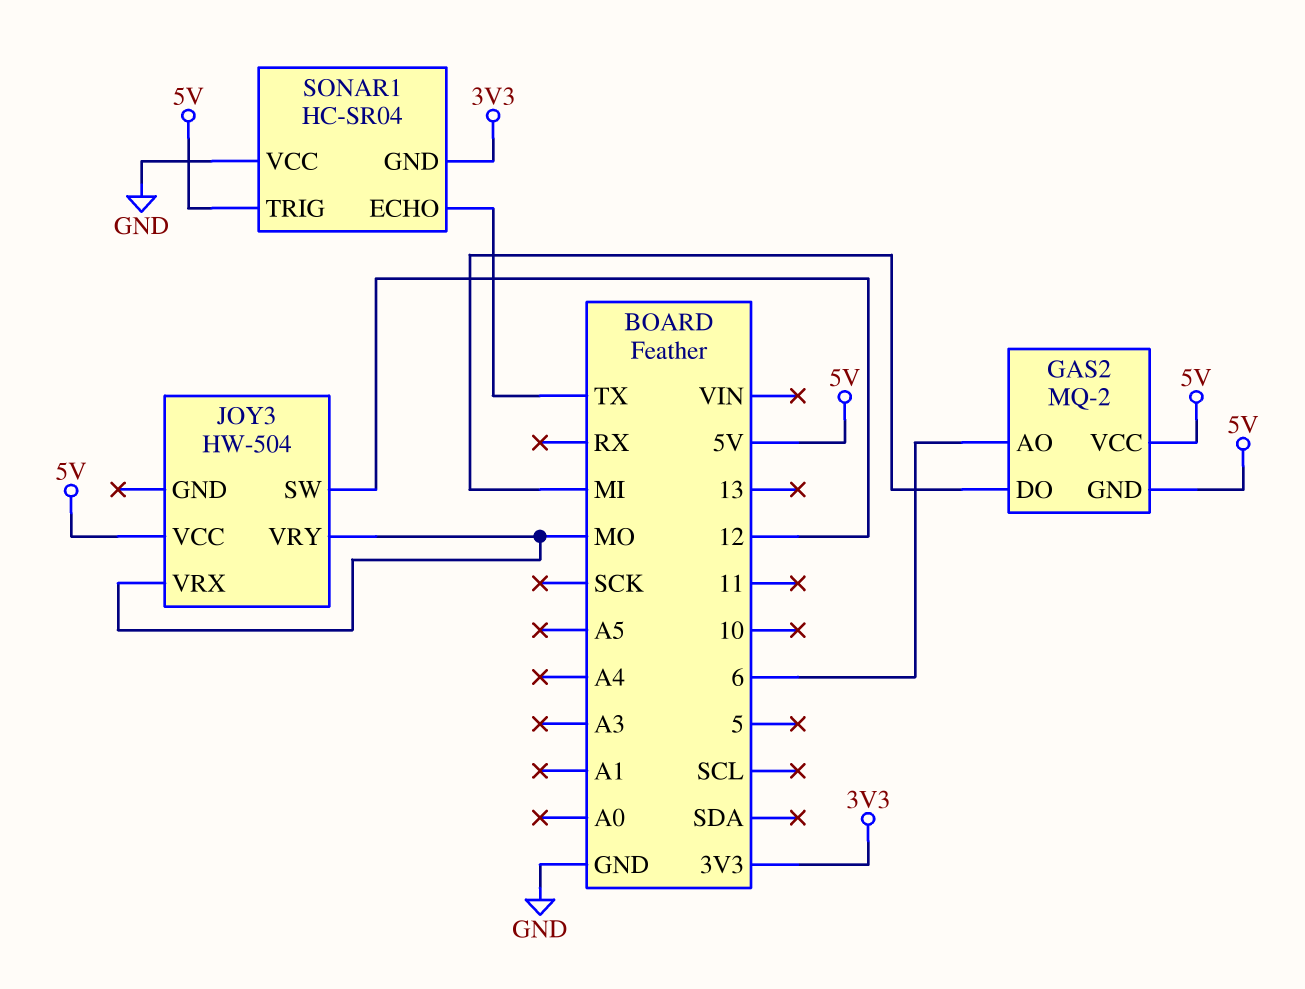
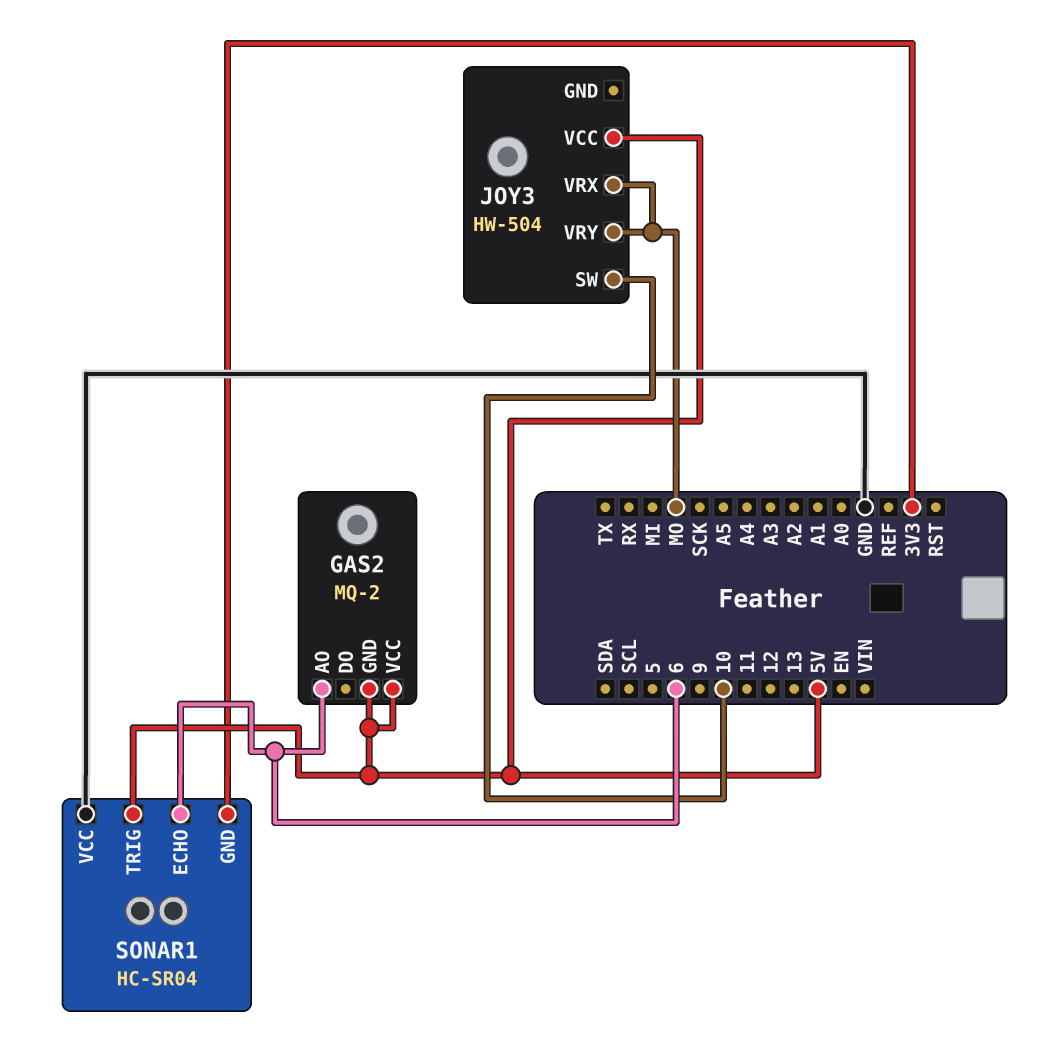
GAS2 pin DO: MI -> none
JOY3 pin SW: 12 -> 10
SONAR1 pin ECHO: TX -> 6

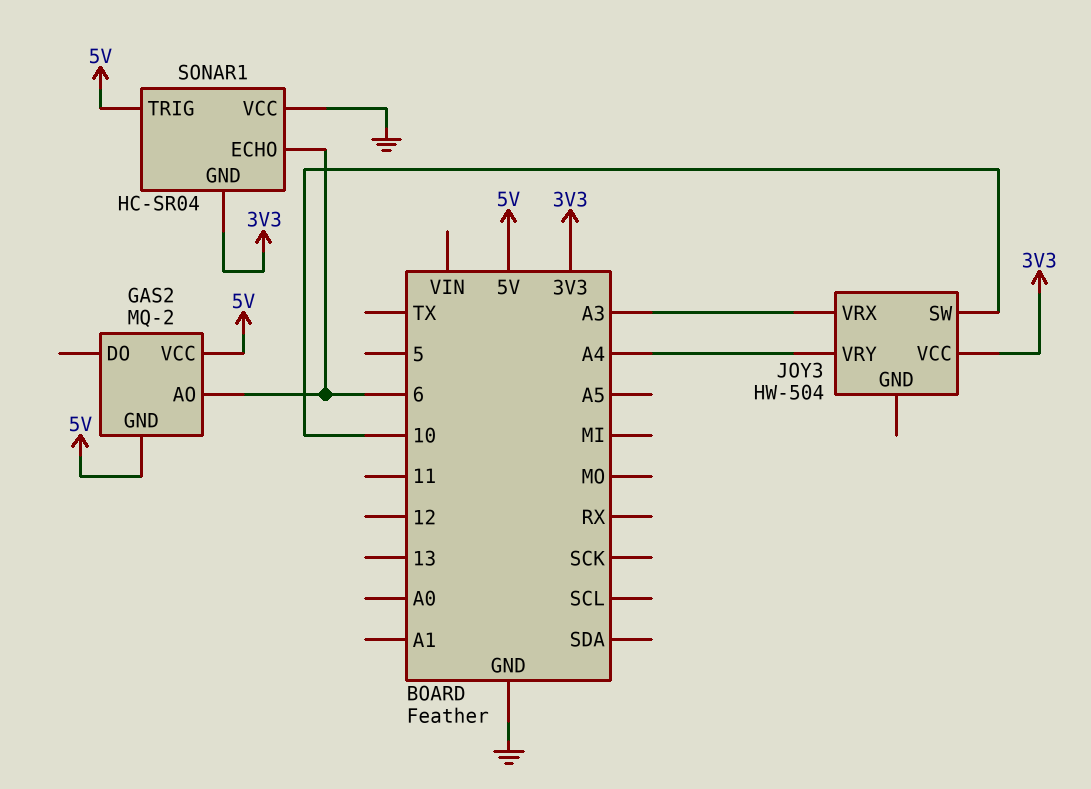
JOY3 pin VCC: 5V -> 3V3
JOY3 pin VRX: MO -> A3
JOY3 pin VRY: MO -> A4

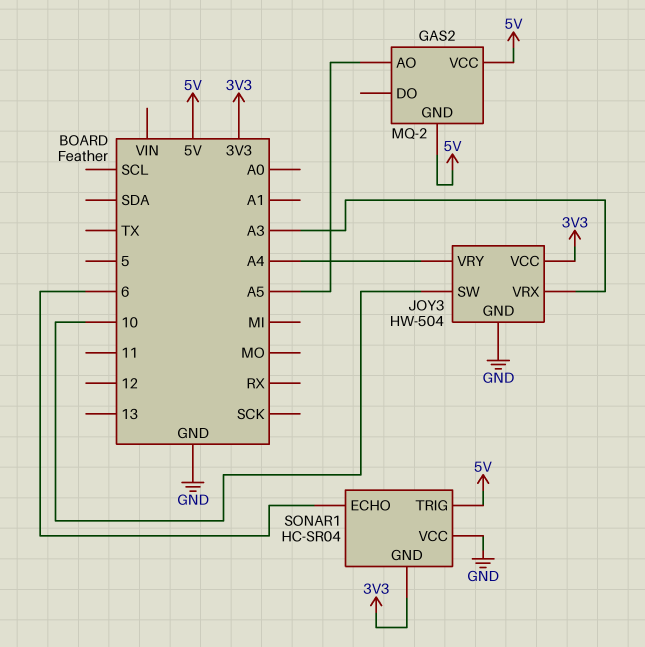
GAS2 pin AO: 6 -> A5
JOY3 pin GND: none -> GND

